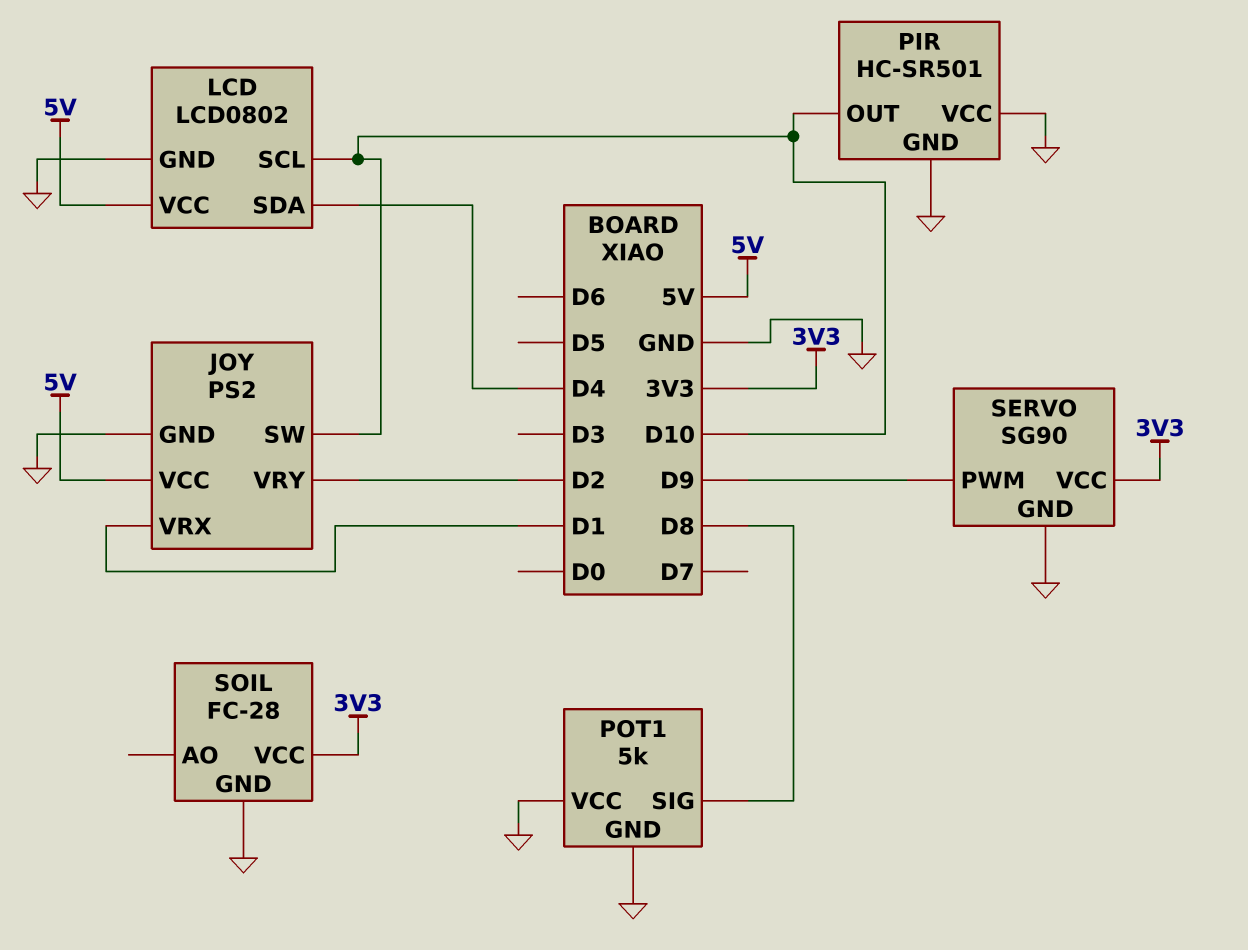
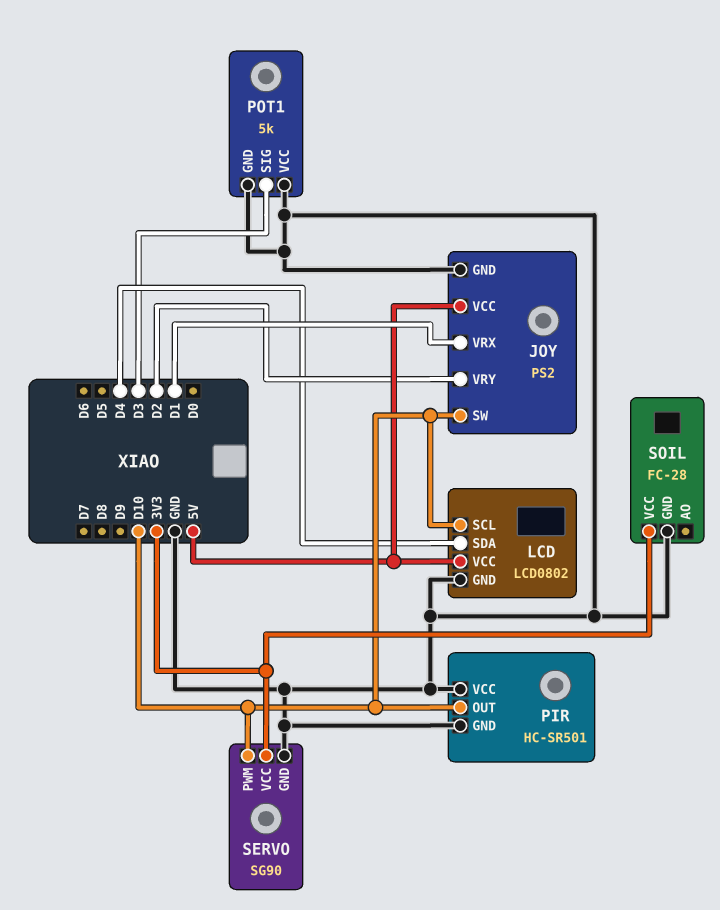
POT1 pin SIG: D8 -> D3
SERVO pin PWM: D9 -> D10

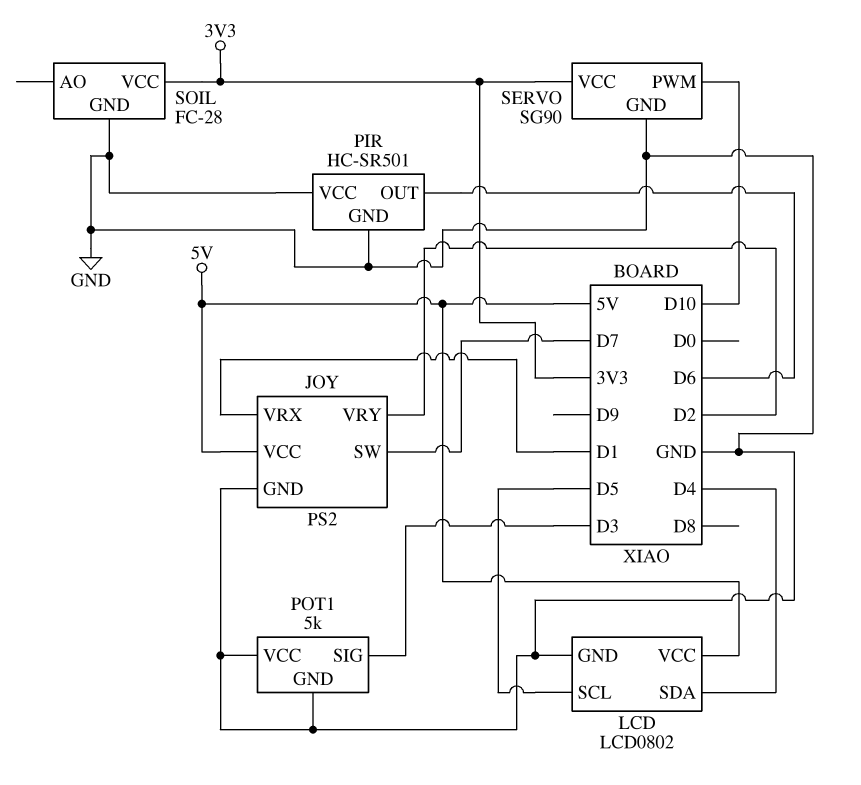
JOY pin SW: D10 -> D7
LCD pin SCL: D10 -> D5
PIR pin OUT: D10 -> D6

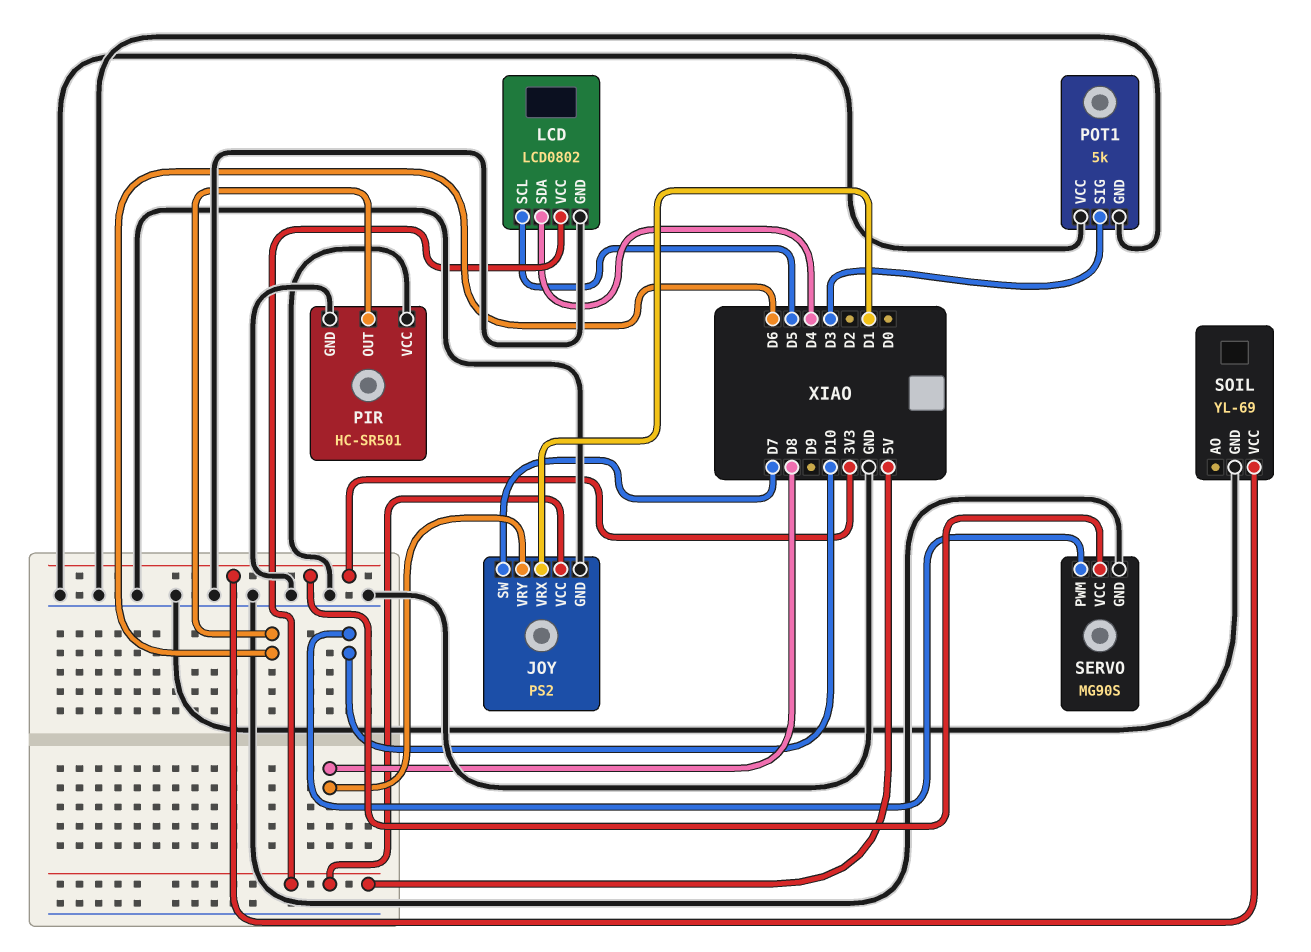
JOY pin VRY: D2 -> D8
SERVO: SG90 -> MG90S
SOIL: FC-28 -> YL-69

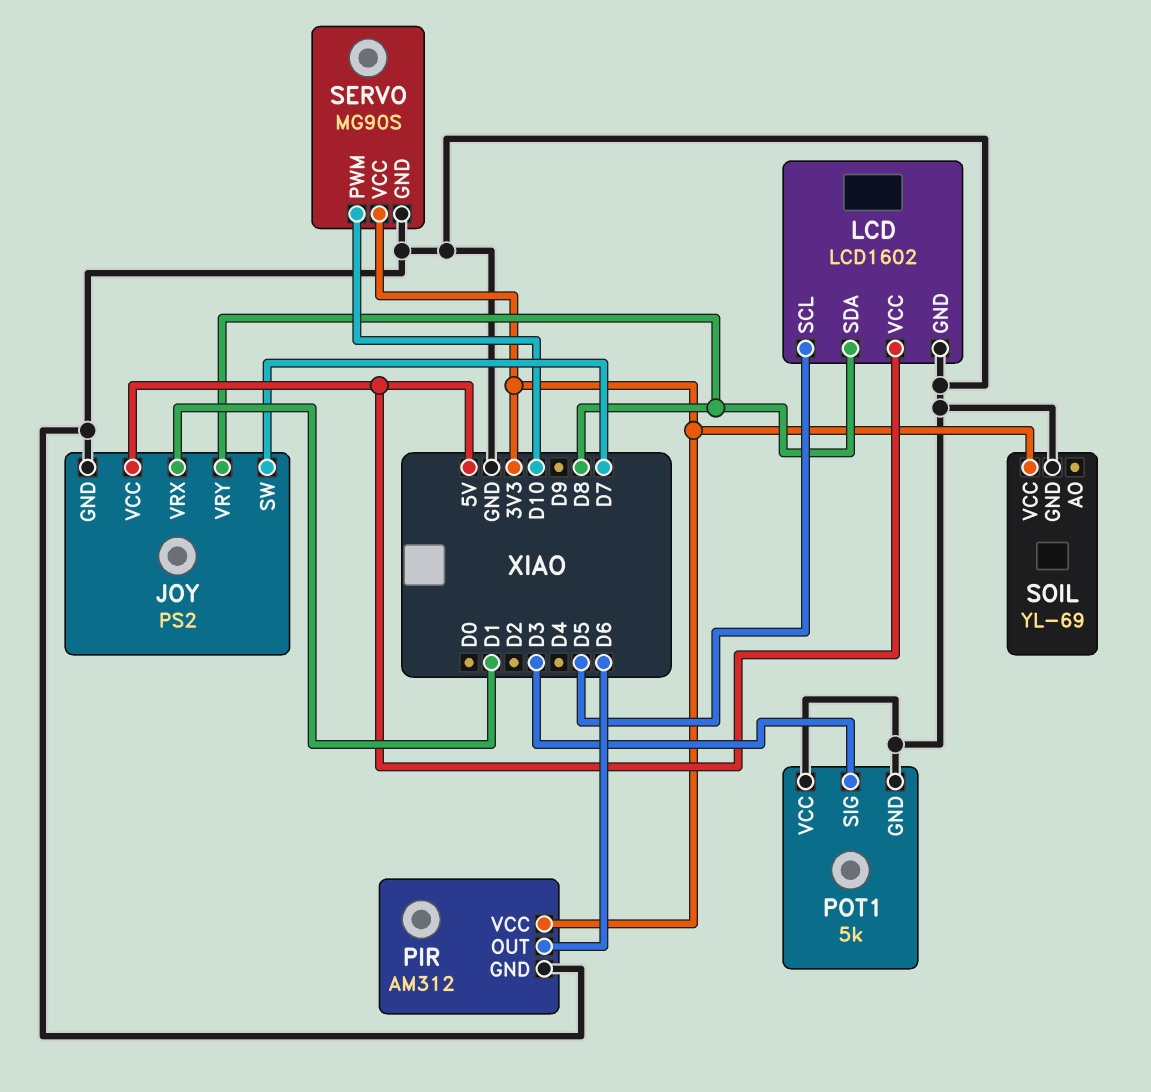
LCD: LCD0802 -> LCD1602
LCD pin SDA: D4 -> D8
PIR: HC-SR501 -> AM312
PIR pin VCC: GND -> 3V3

